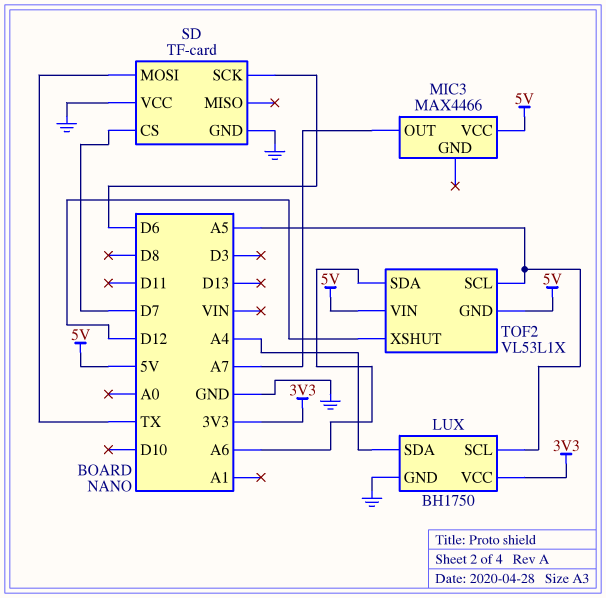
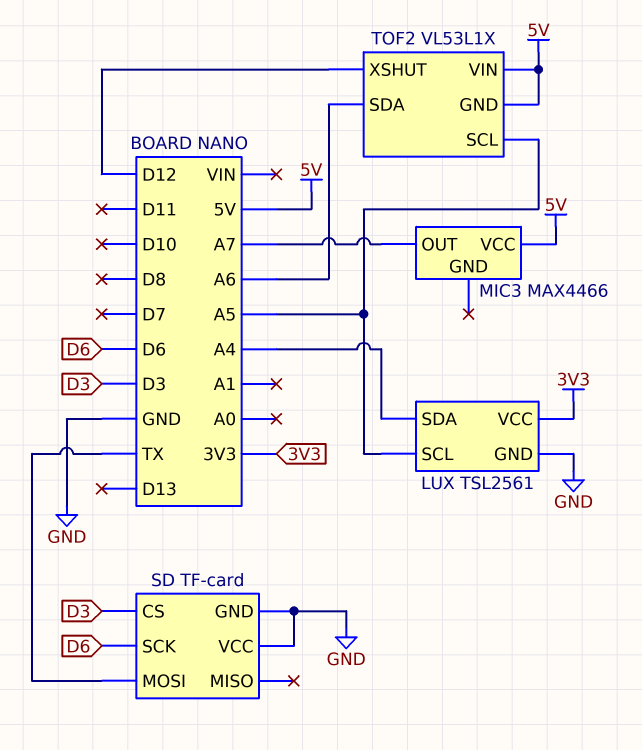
LUX: BH1750 -> TSL2561
SD pin CS: D7 -> D3

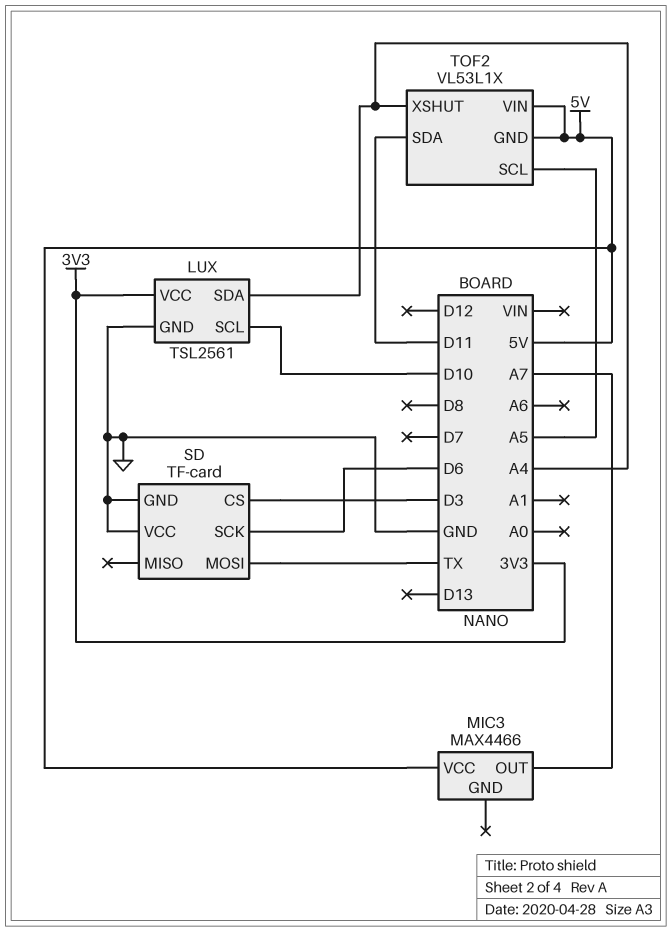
LUX pin SCL: A5 -> D10
TOF2 pin SDA: A6 -> D11
TOF2 pin XSHUT: D12 -> A4

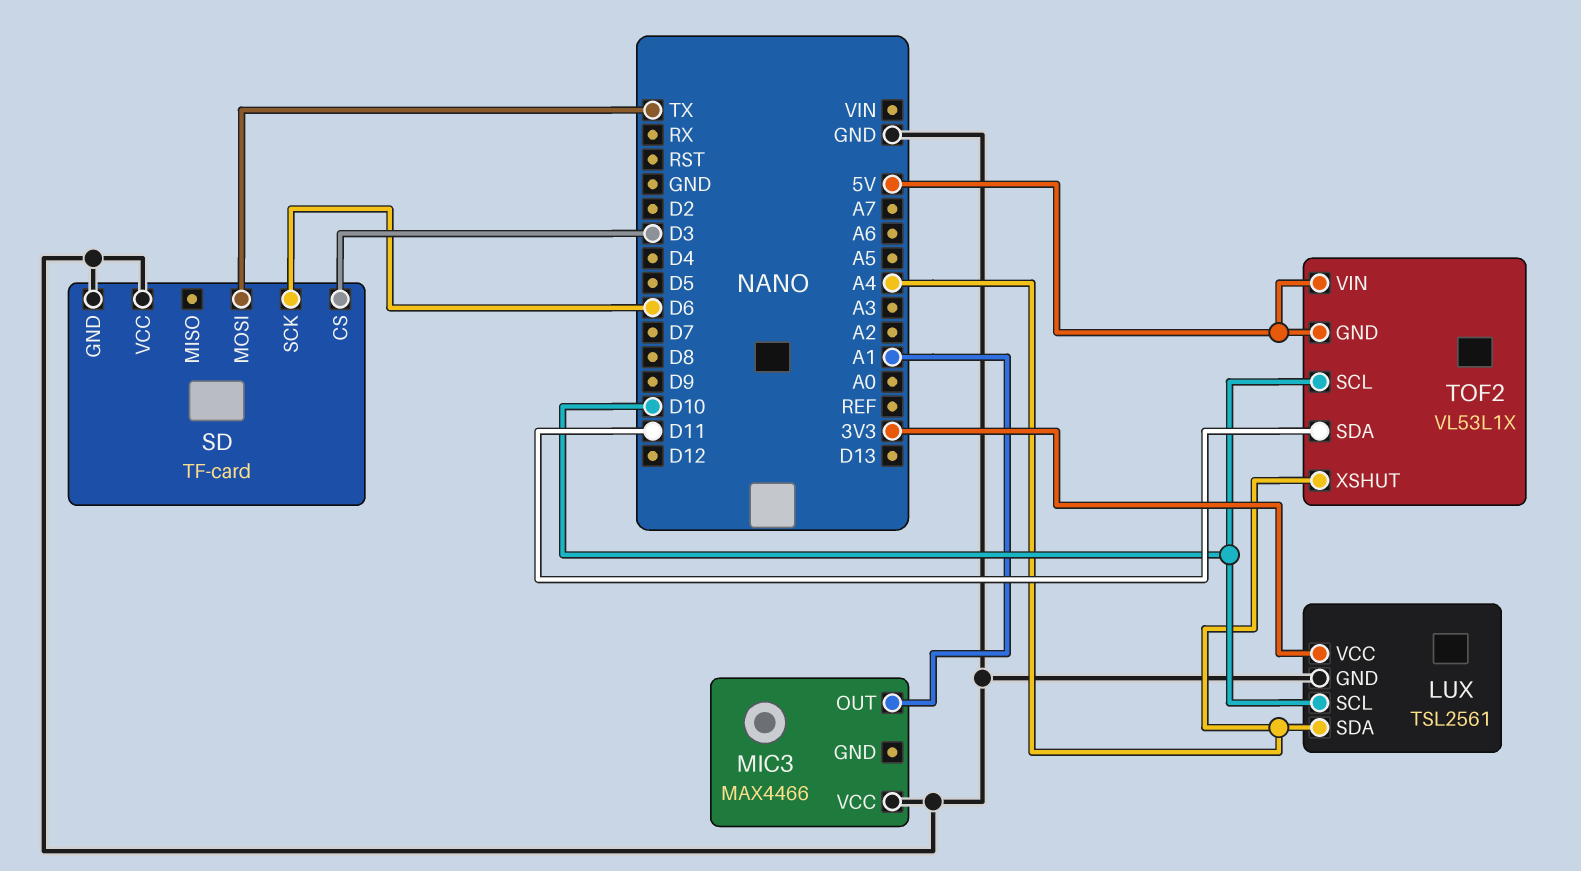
MIC3 pin OUT: A7 -> A1
MIC3 pin VCC: 5V -> GND
TOF2 pin SCL: A5 -> D10

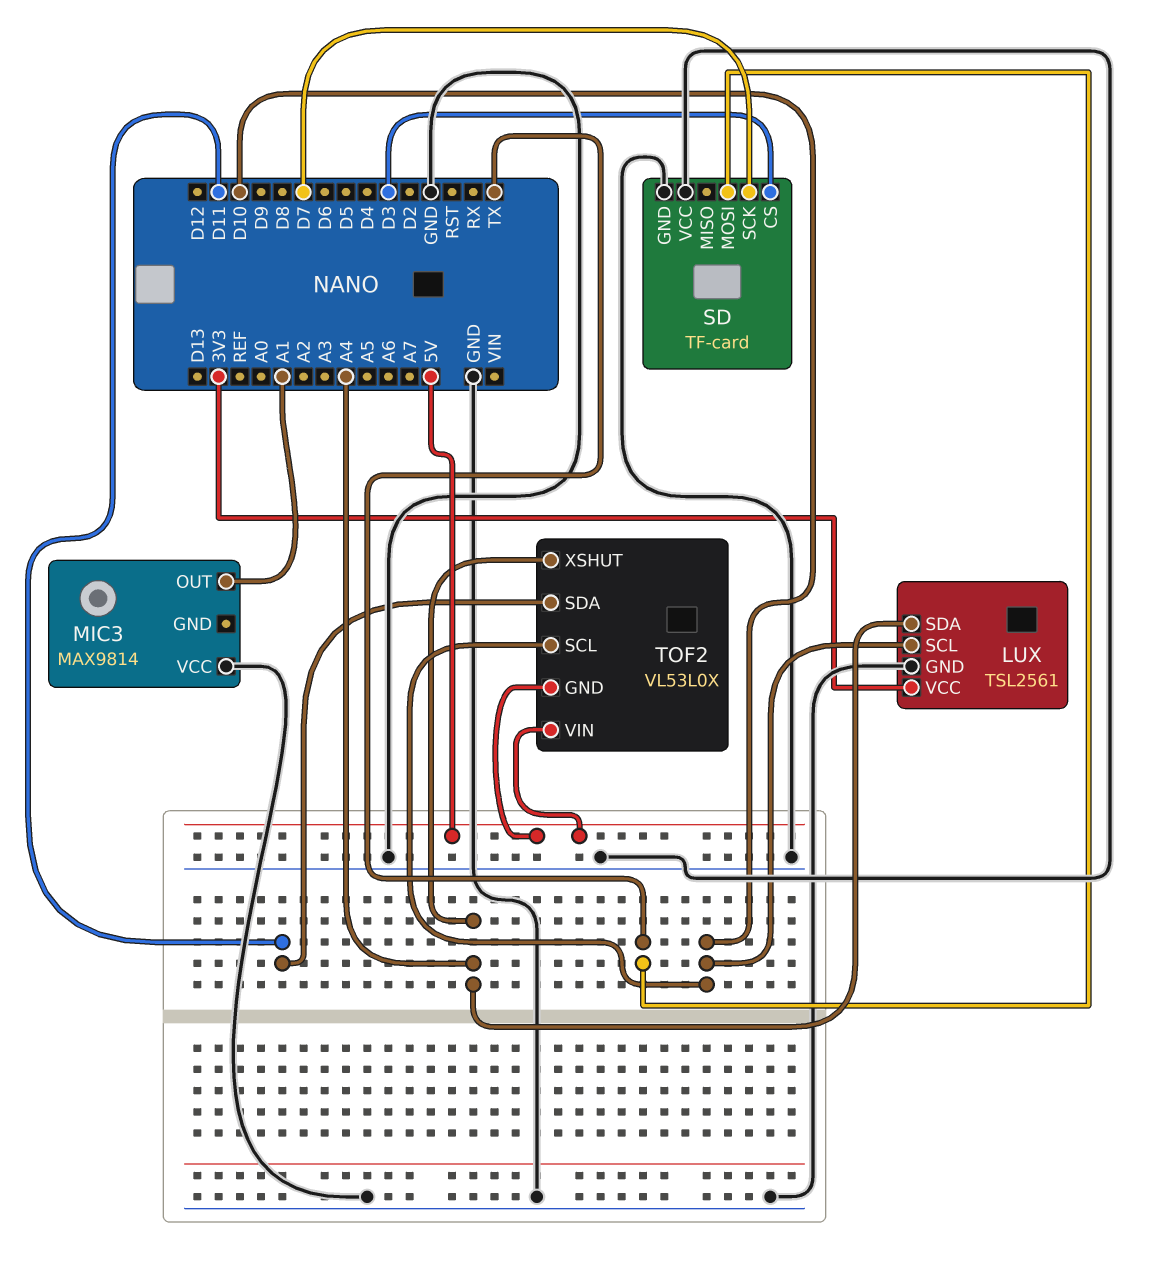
MIC3: MAX4466 -> MAX9814
SD pin SCK: D6 -> D7
TOF2: VL53L1X -> VL53L0X

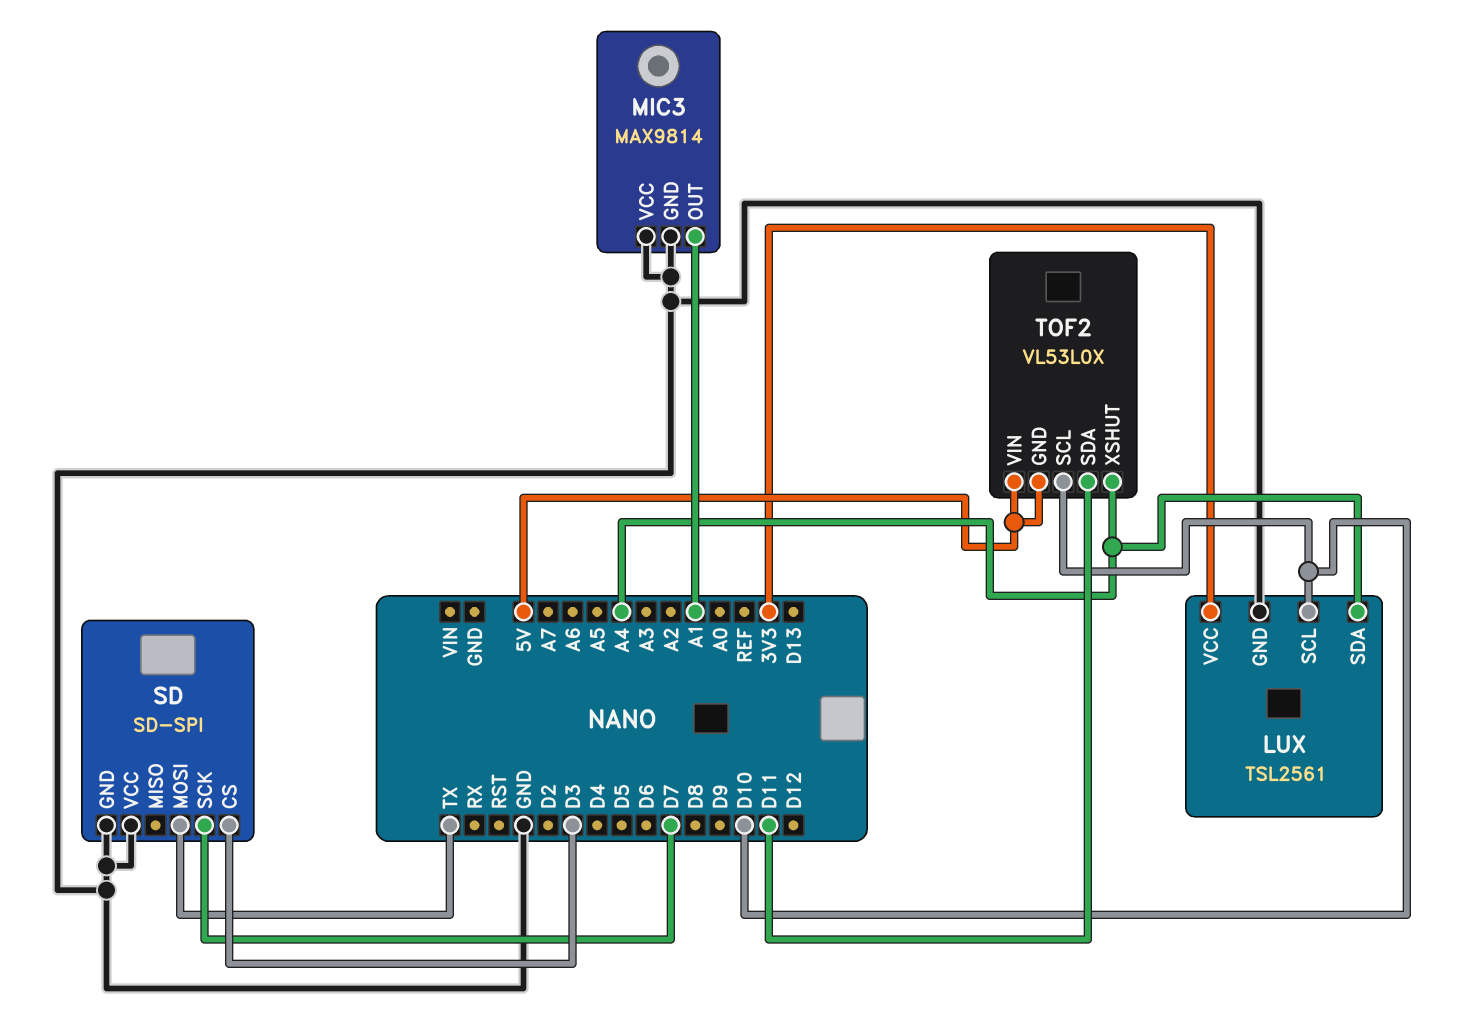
MIC3 pin GND: none -> GND
SD: TF-card -> SD-SPI

